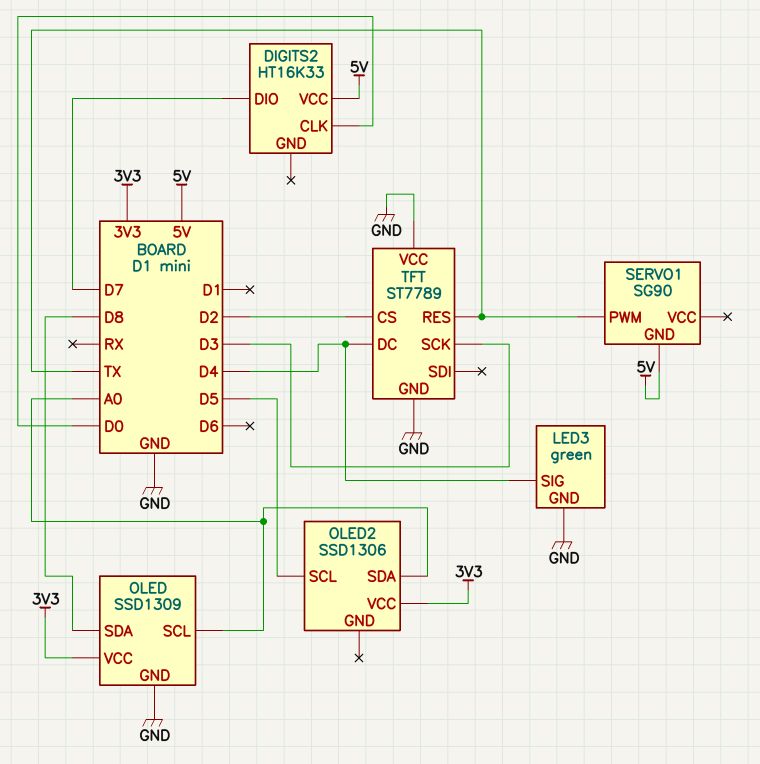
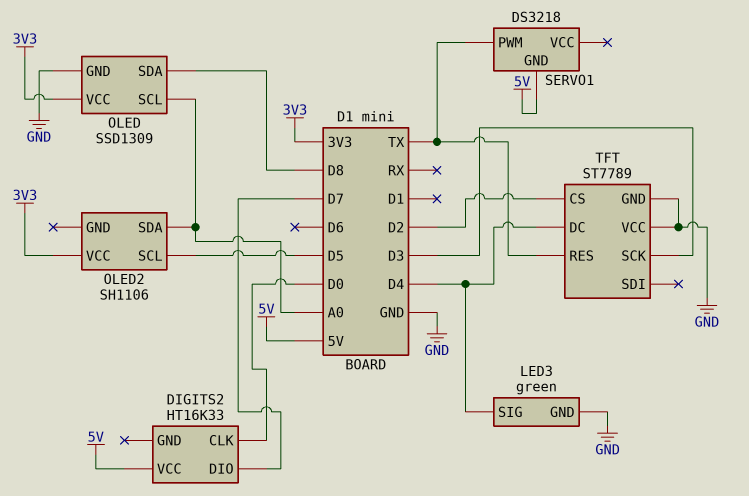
OLED2: SSD1306 -> SH1106
SERVO1: SG90 -> DS3218

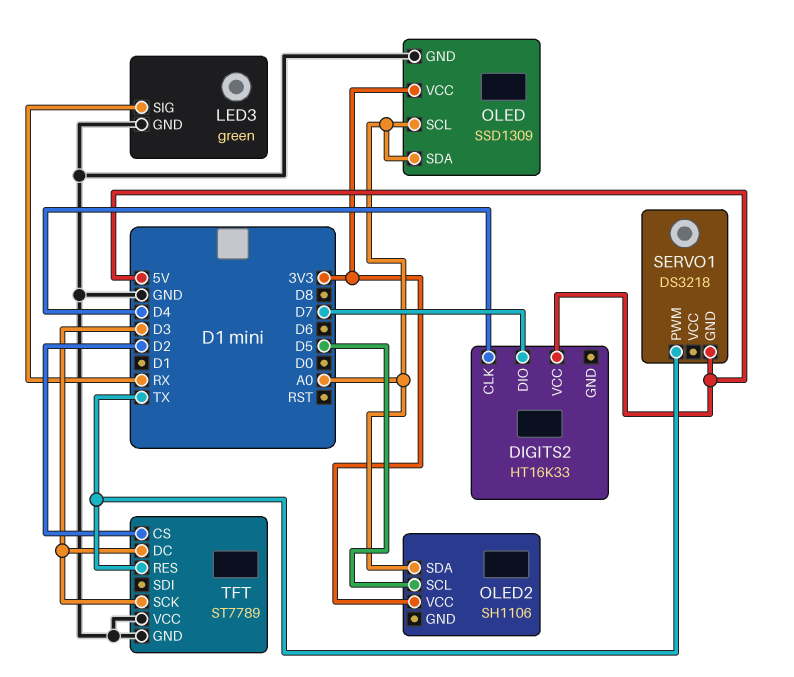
DIGITS2 pin CLK: D0 -> D4
LED3 pin SIG: D4 -> RX
OLED pin SDA: D8 -> A0
TFT pin DC: D4 -> D3

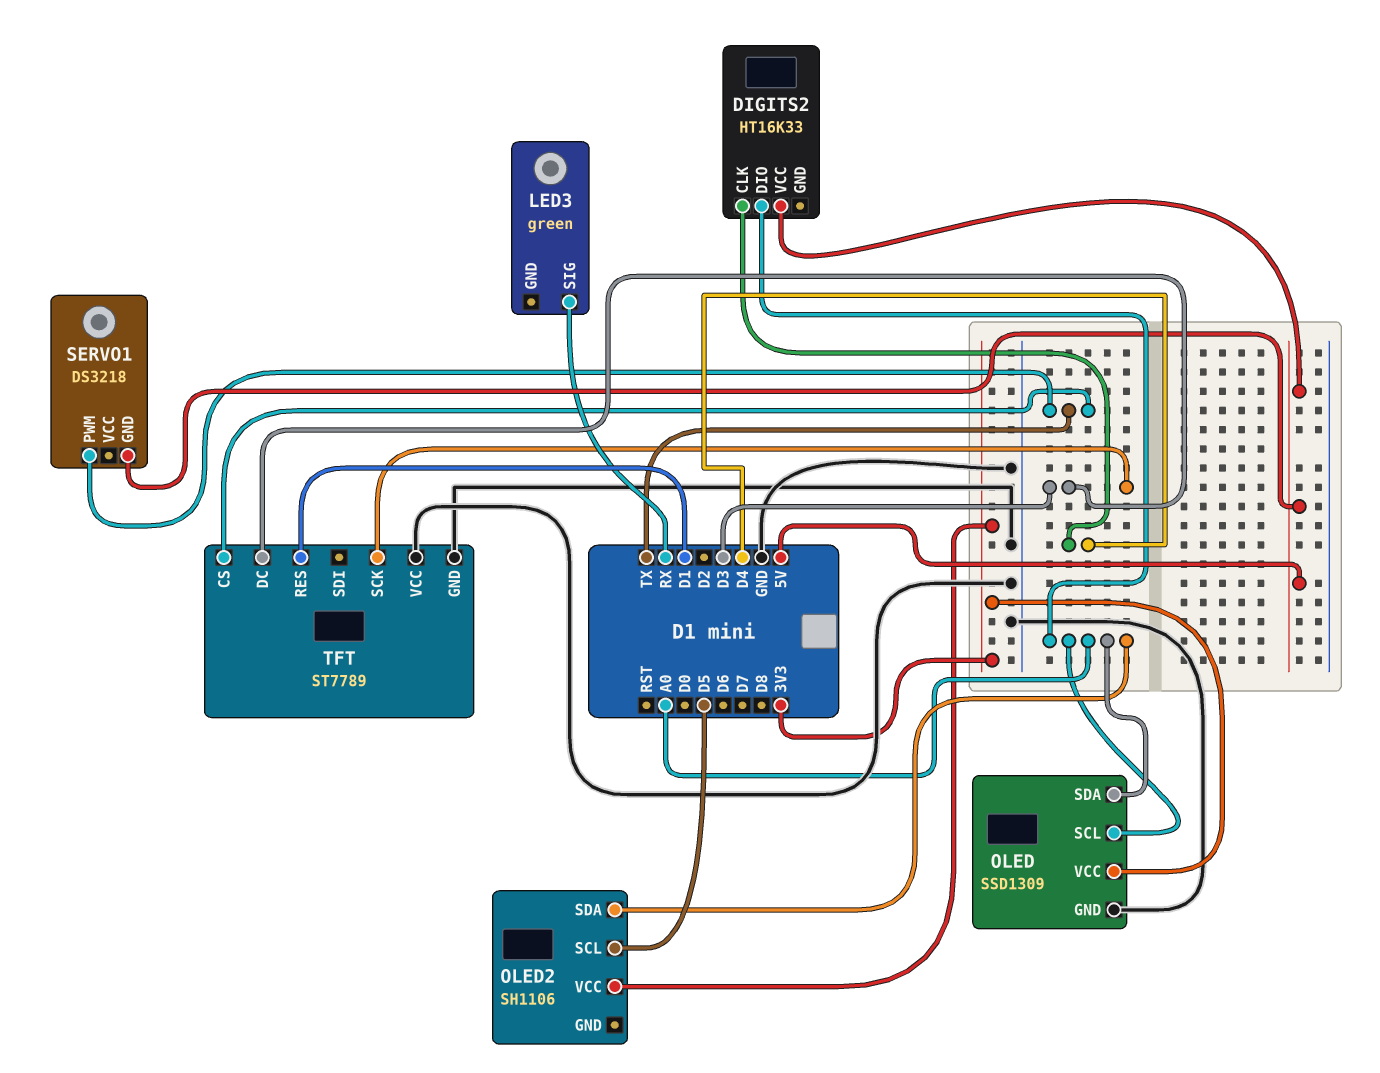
DIGITS2 pin DIO: D7 -> A0
LED3 pin GND: GND -> none
TFT pin CS: D2 -> TX
TFT pin RES: TX -> D1

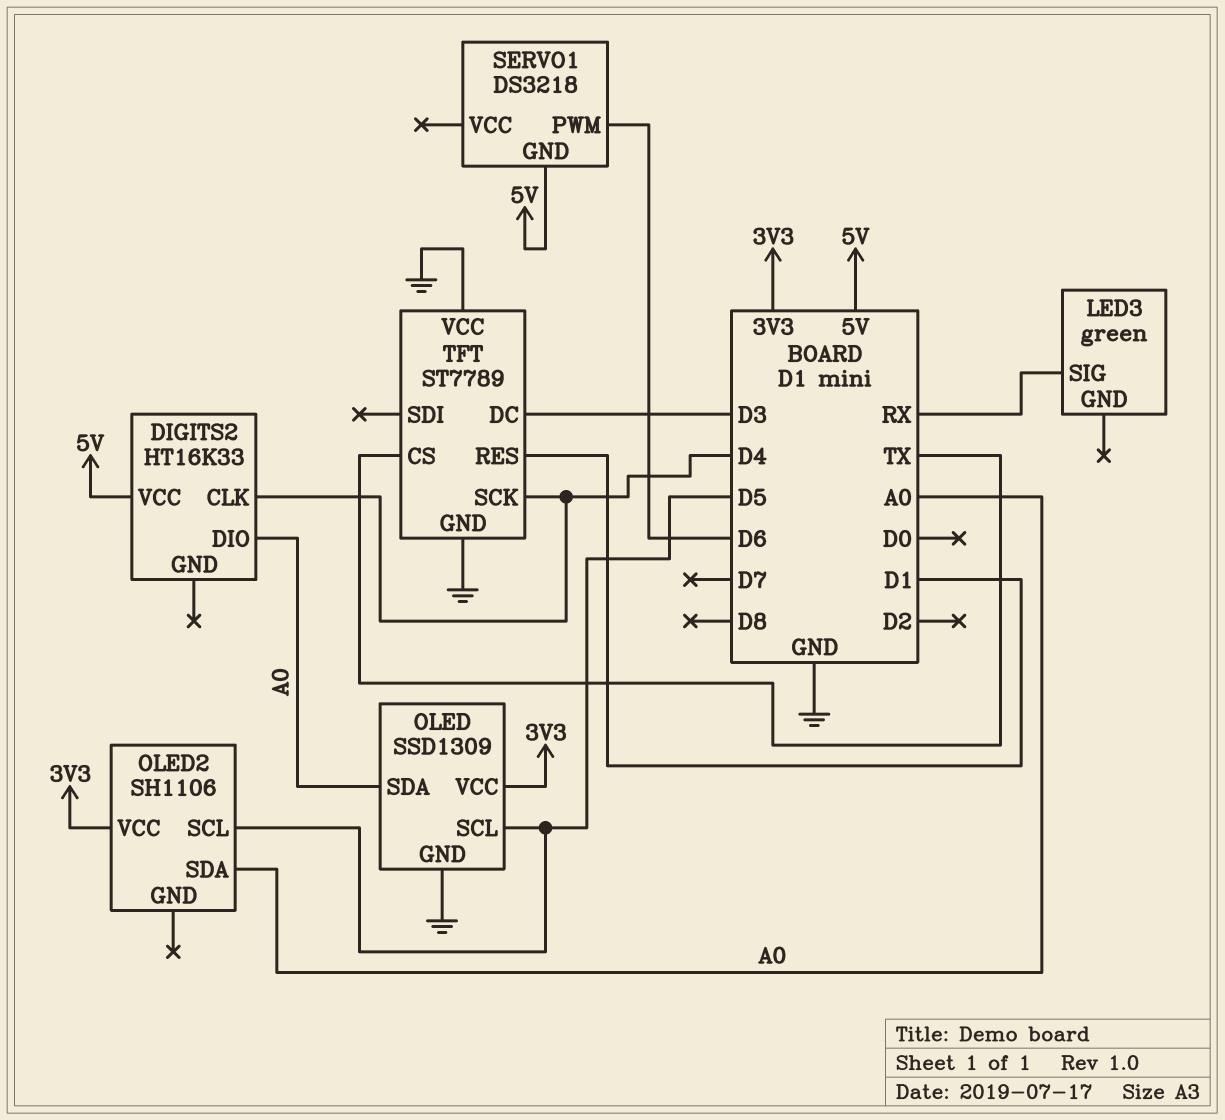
OLED pin SCL: A0 -> D5
SERVO1 pin PWM: TX -> D6
TFT pin SCK: D3 -> D4

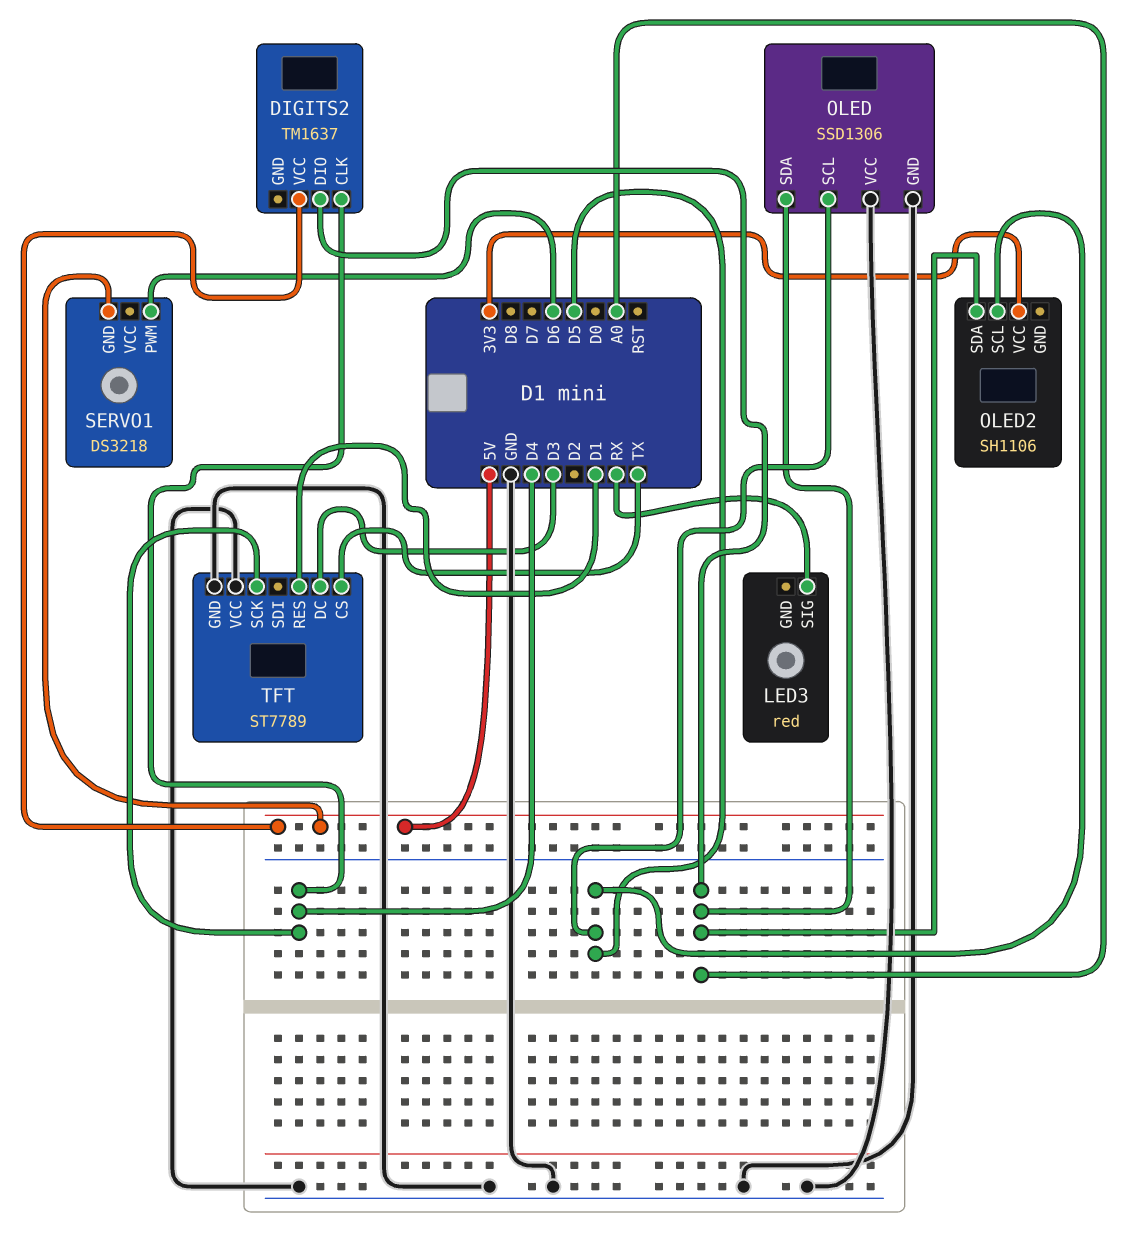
DIGITS2: HT16K33 -> TM1637
LED3: green -> red
OLED: SSD1309 -> SSD1306
OLED pin VCC: 3V3 -> GND

